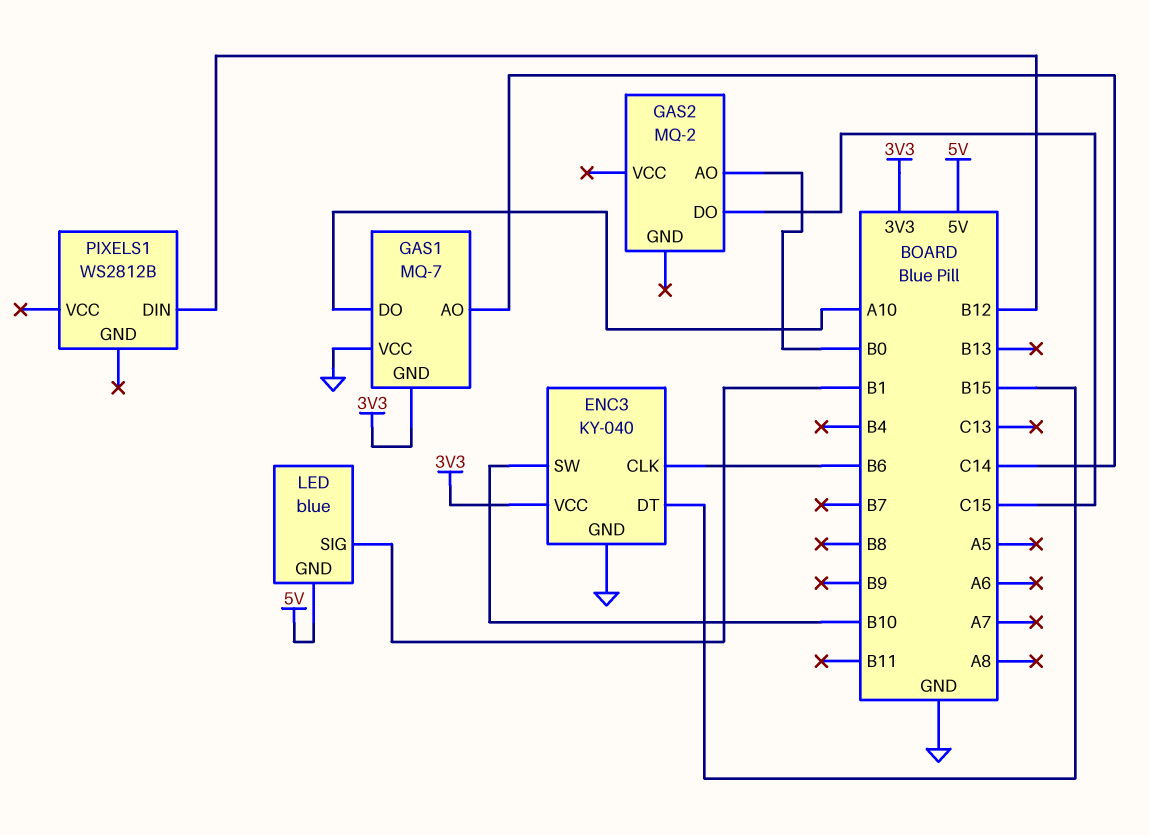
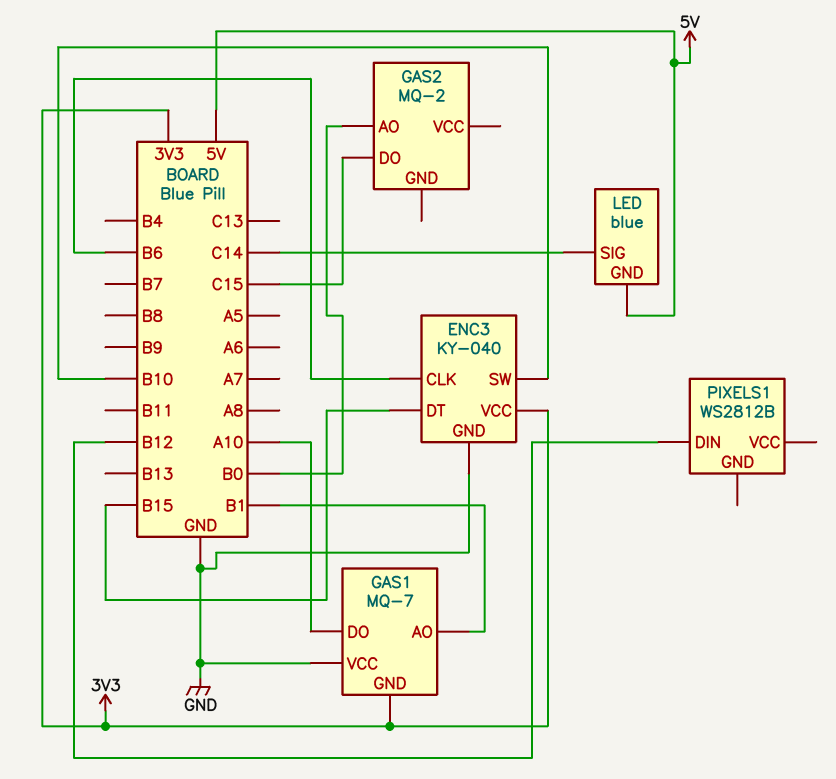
GAS1 pin AO: C14 -> B1
LED pin SIG: B1 -> C14

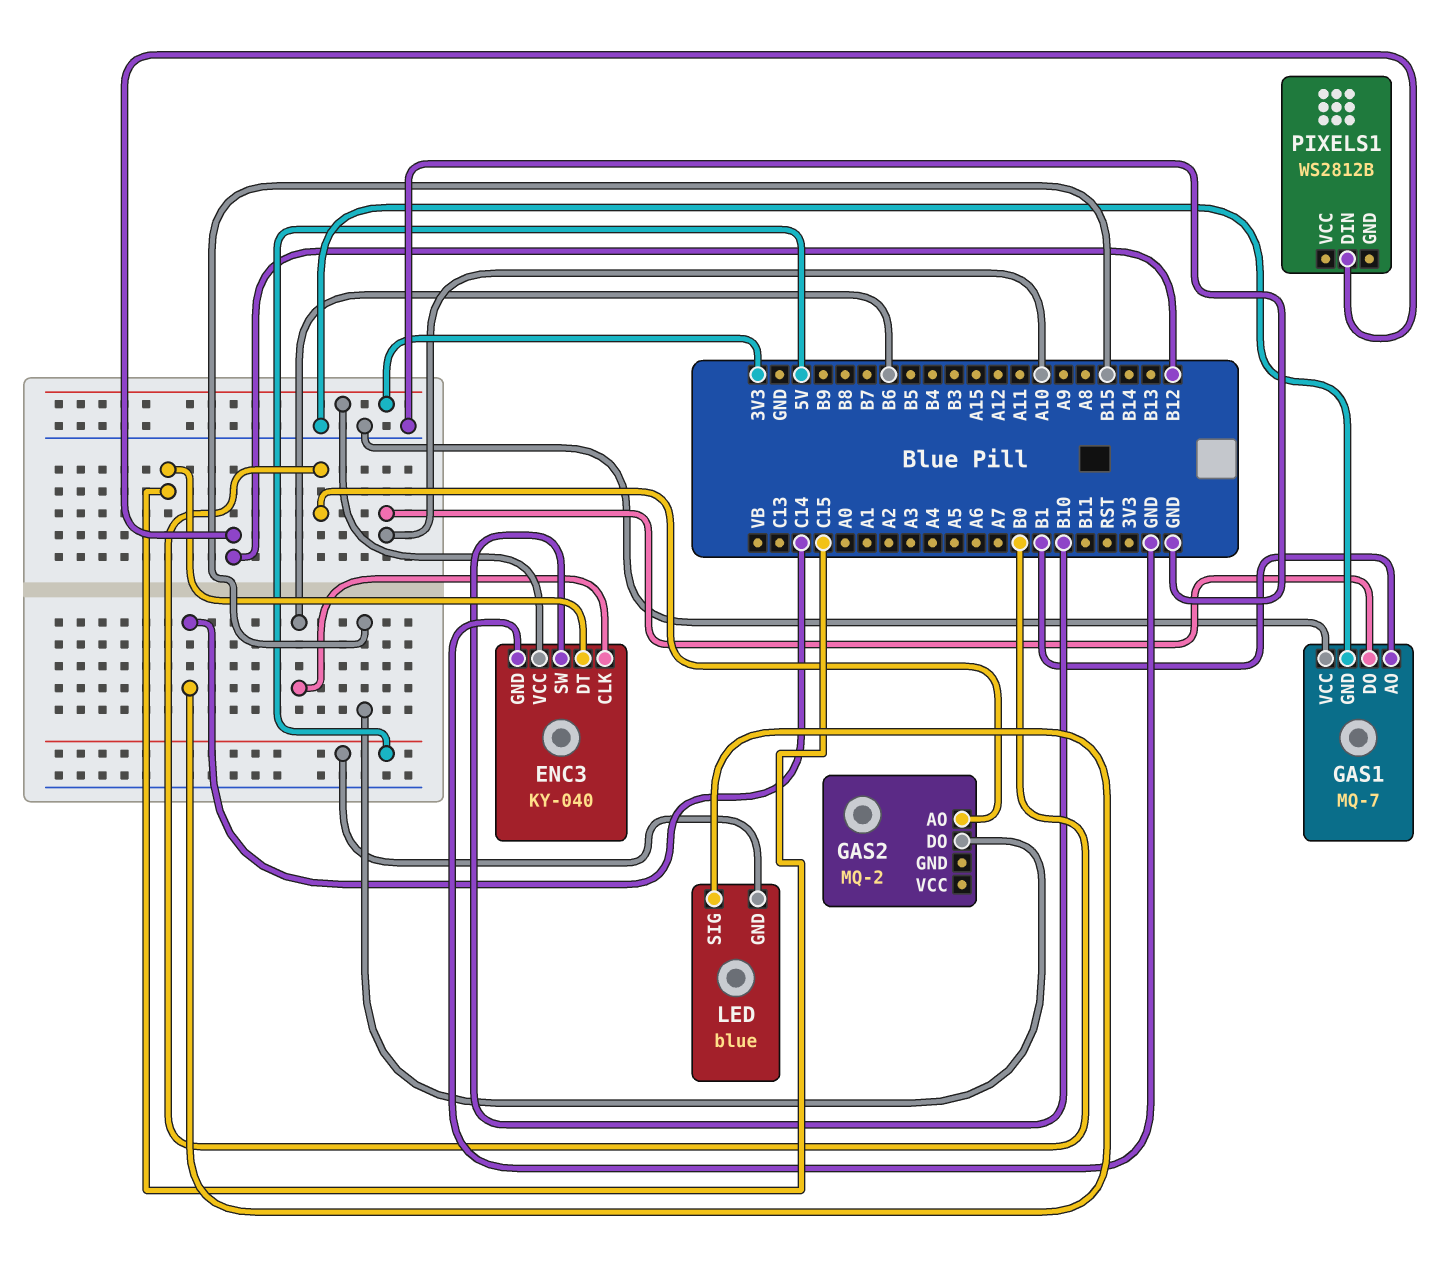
ENC3 pin DT: B15 -> C15
GAS1 pin GND: 3V3 -> GND
GAS2 pin DO: C15 -> B15

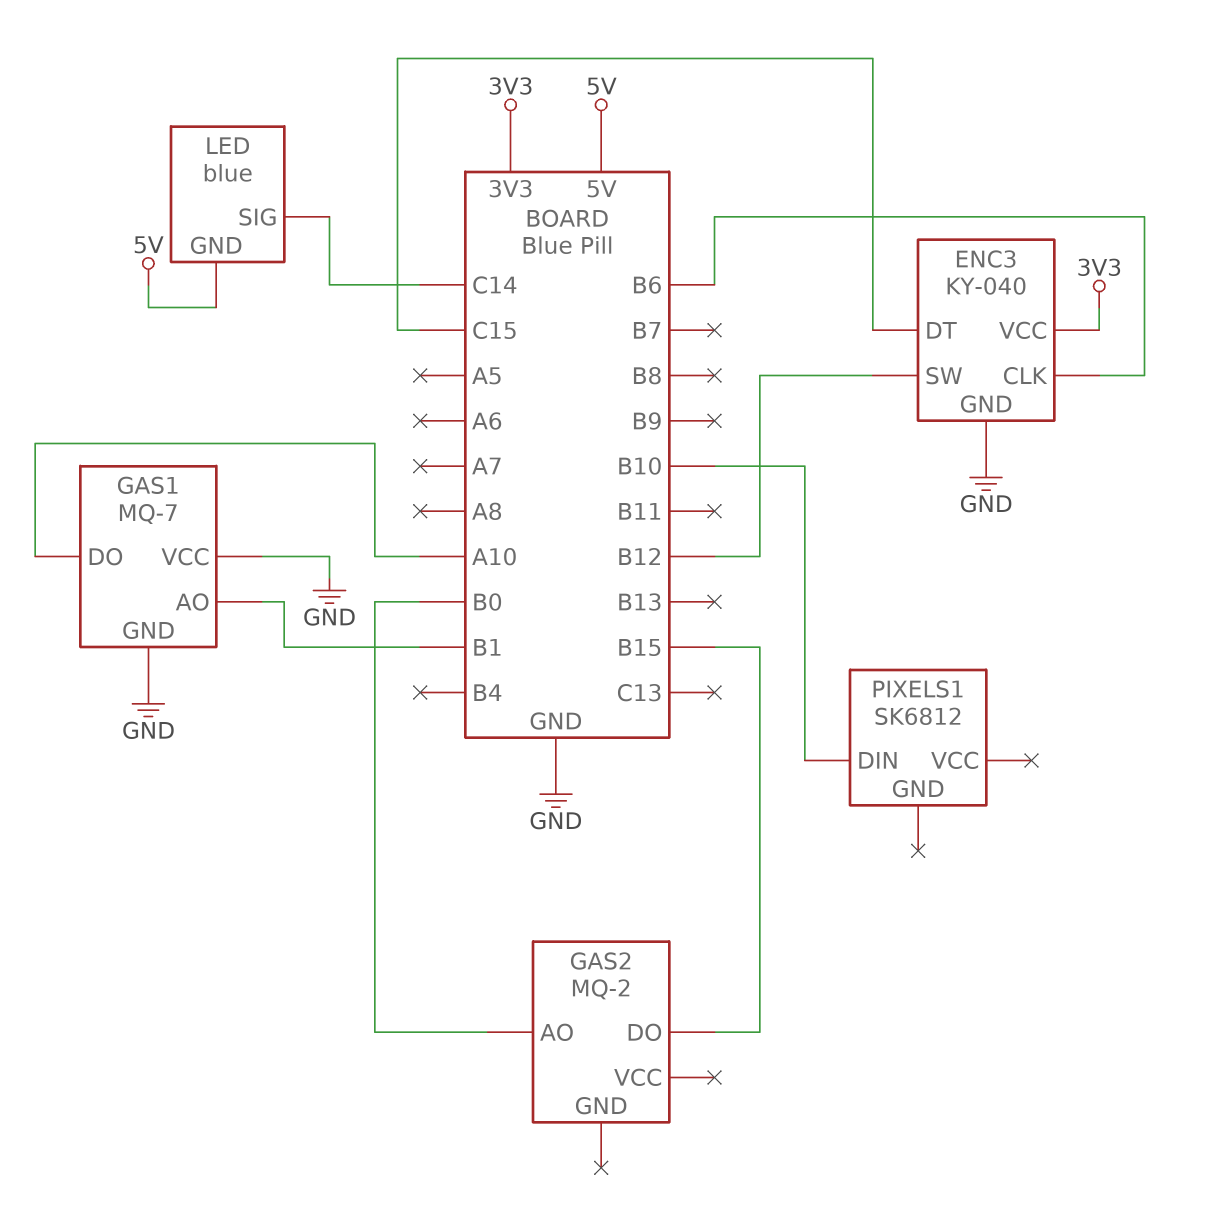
ENC3 pin SW: B10 -> B12
PIXELS1: WS2812B -> SK6812
PIXELS1 pin DIN: B12 -> B10

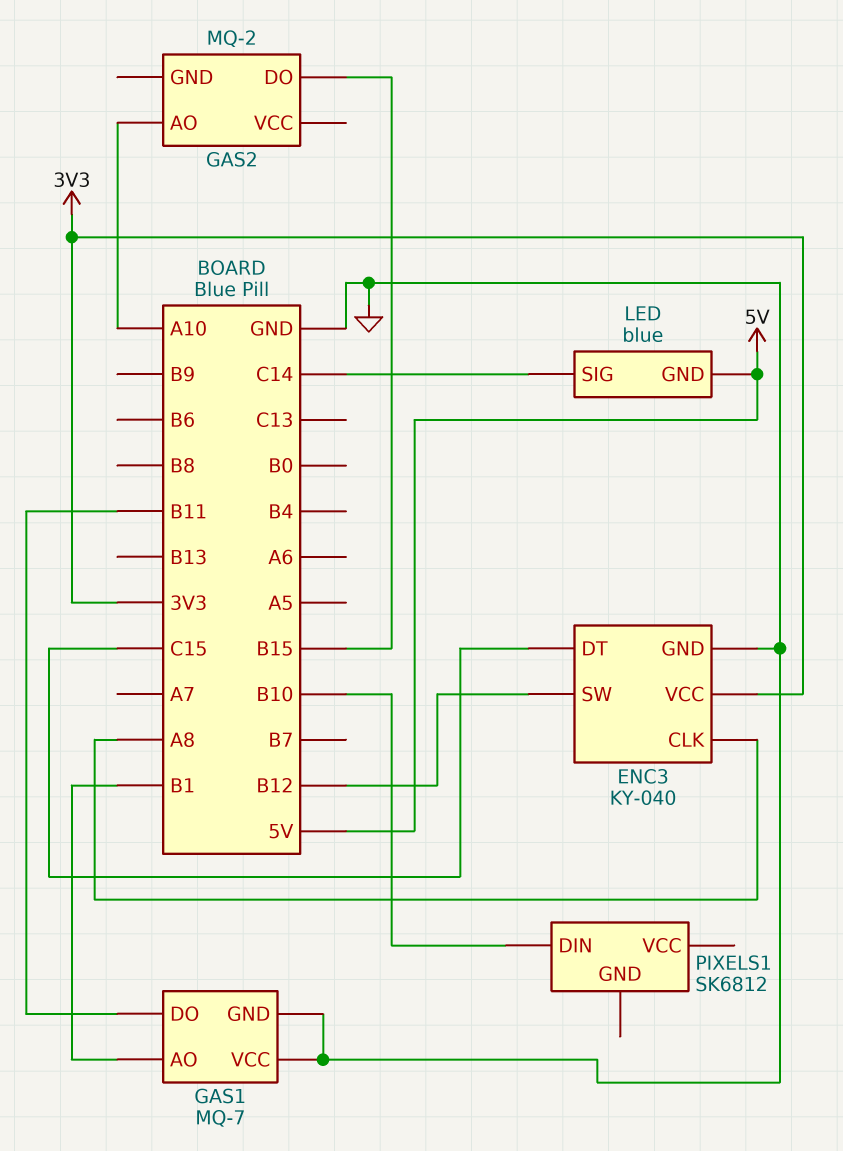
ENC3 pin CLK: B6 -> A8
GAS1 pin DO: A10 -> B11
GAS2 pin AO: B0 -> A10

